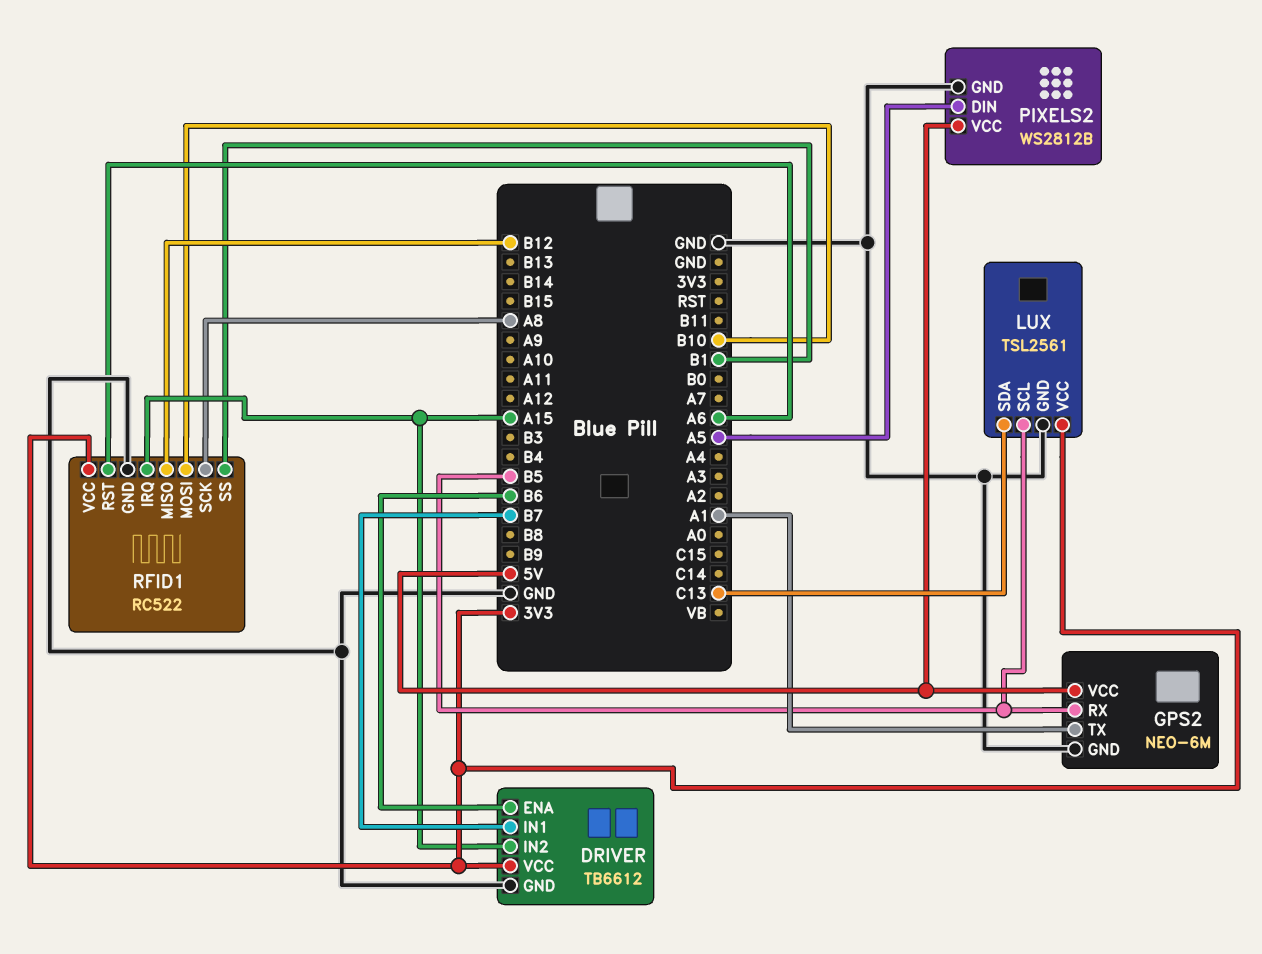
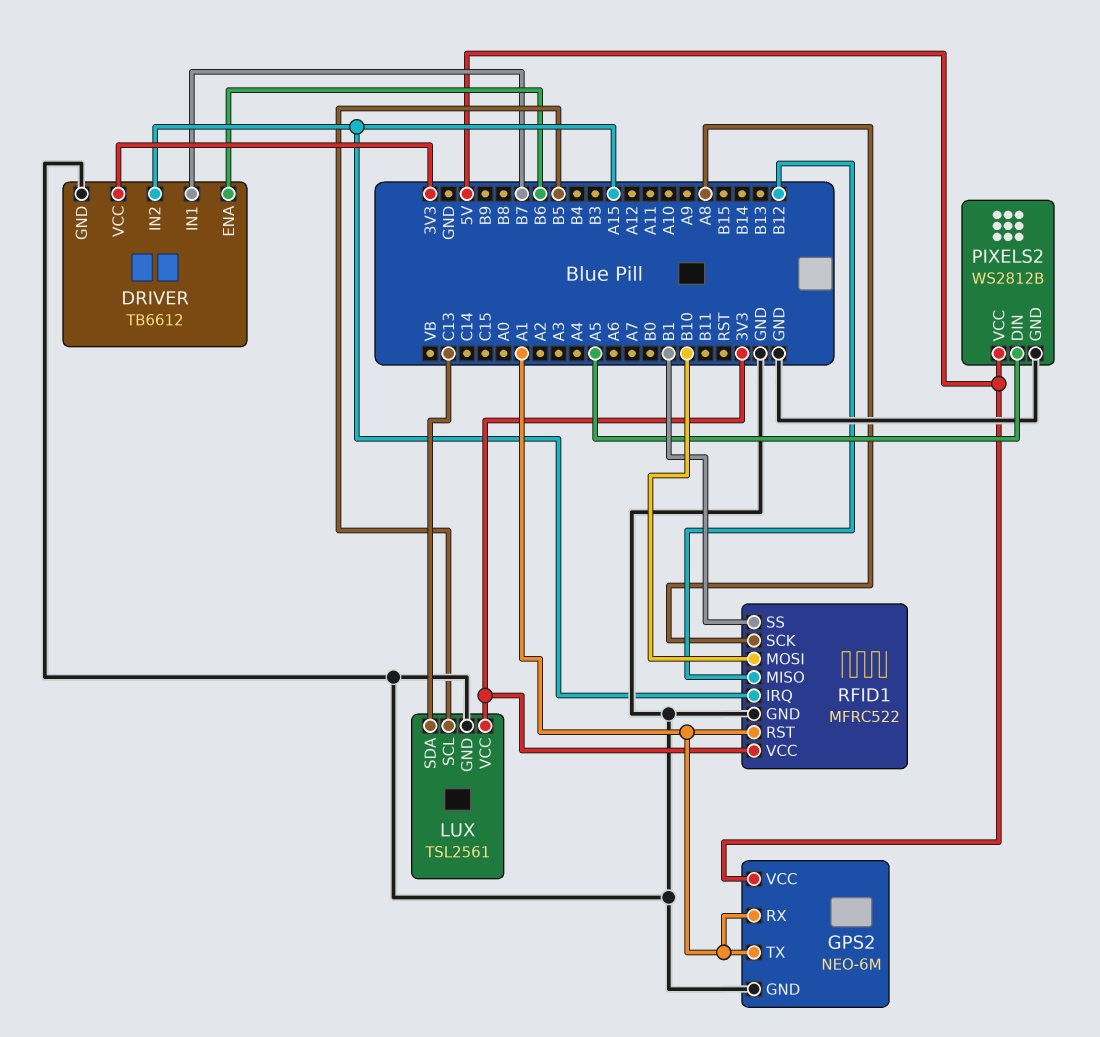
GPS2 pin RX: B5 -> A1
RFID1: RC522 -> MFRC522
RFID1 pin RST: A6 -> A1

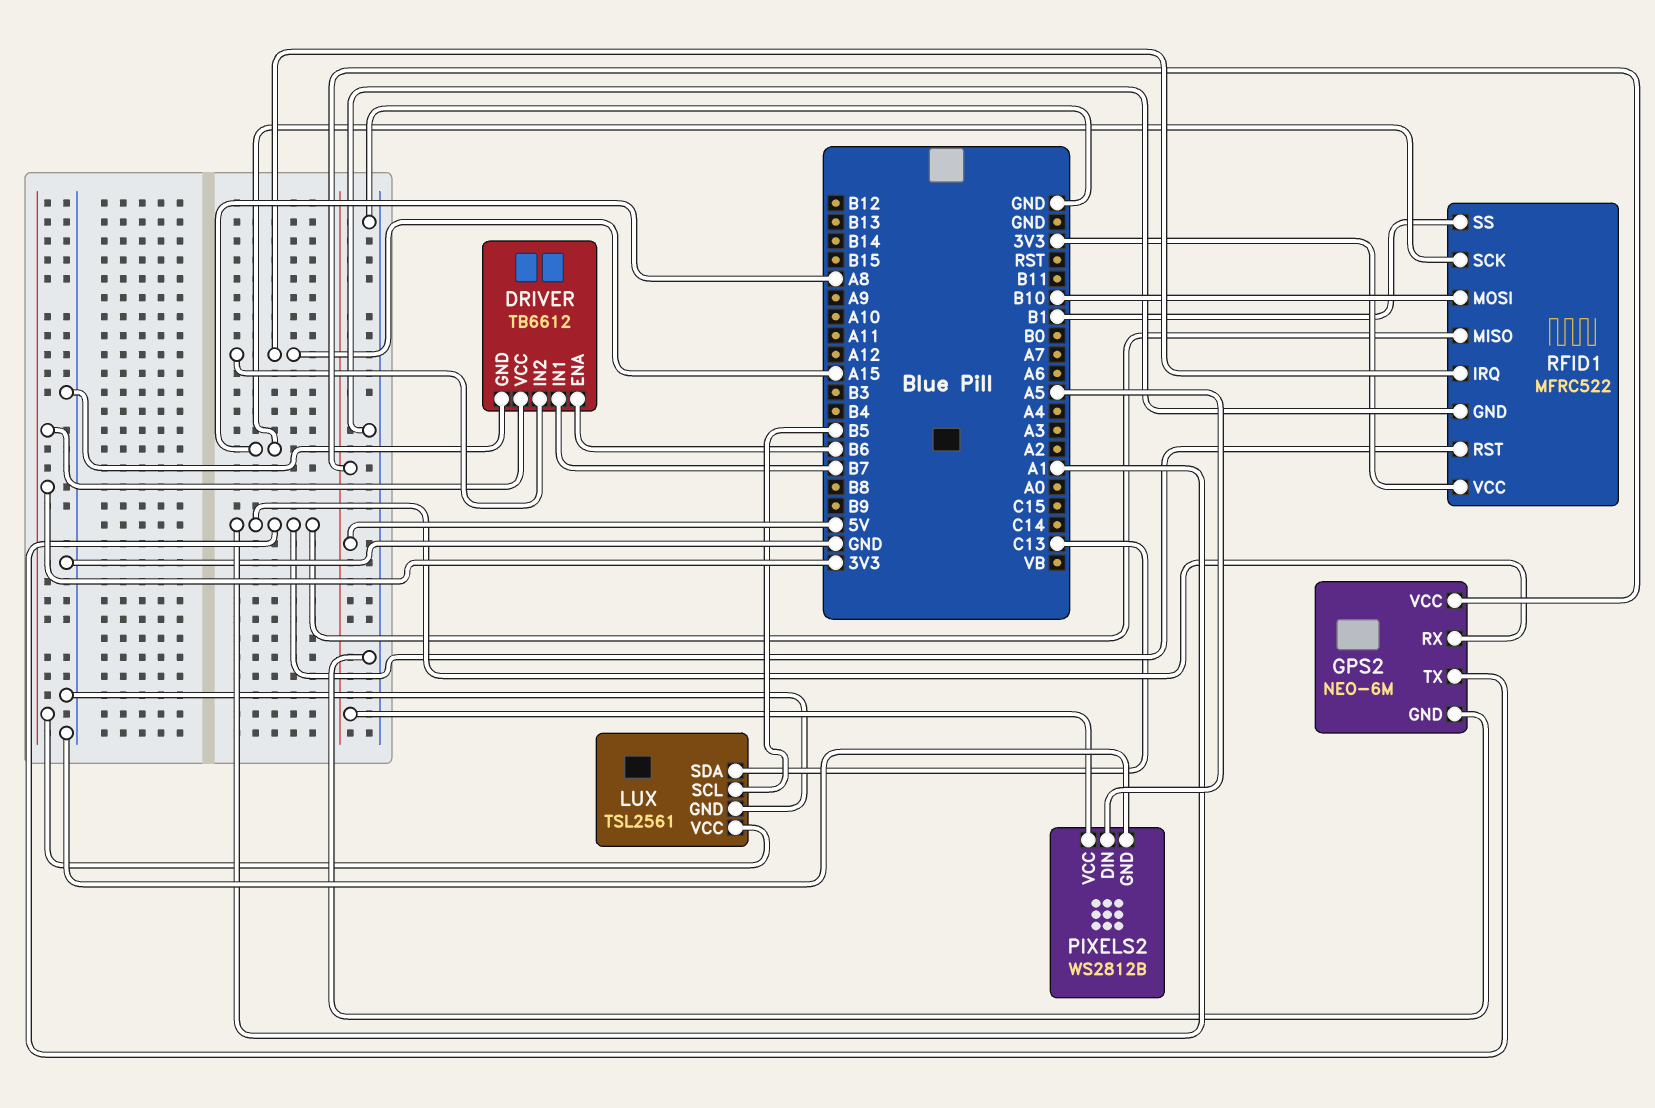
RFID1 pin MISO: B12 -> A1

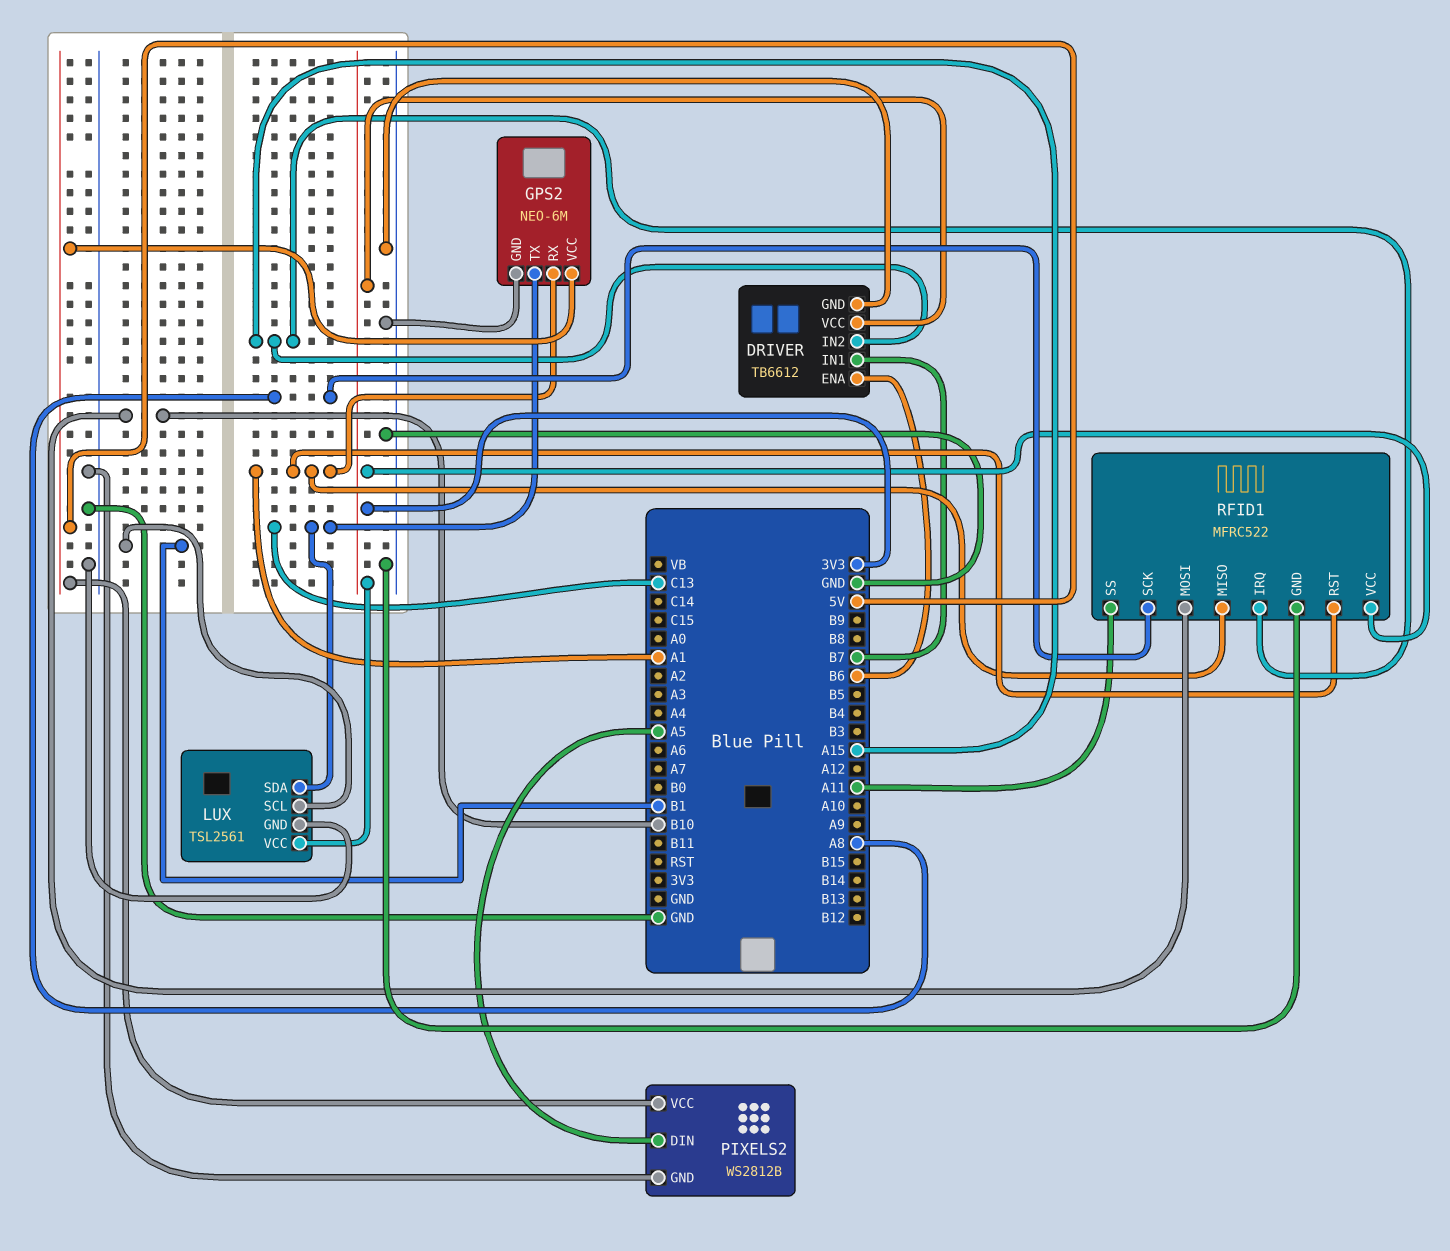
GPS2 pin TX: A1 -> C13
LUX pin SCL: B5 -> B1
RFID1 pin SS: B1 -> A11

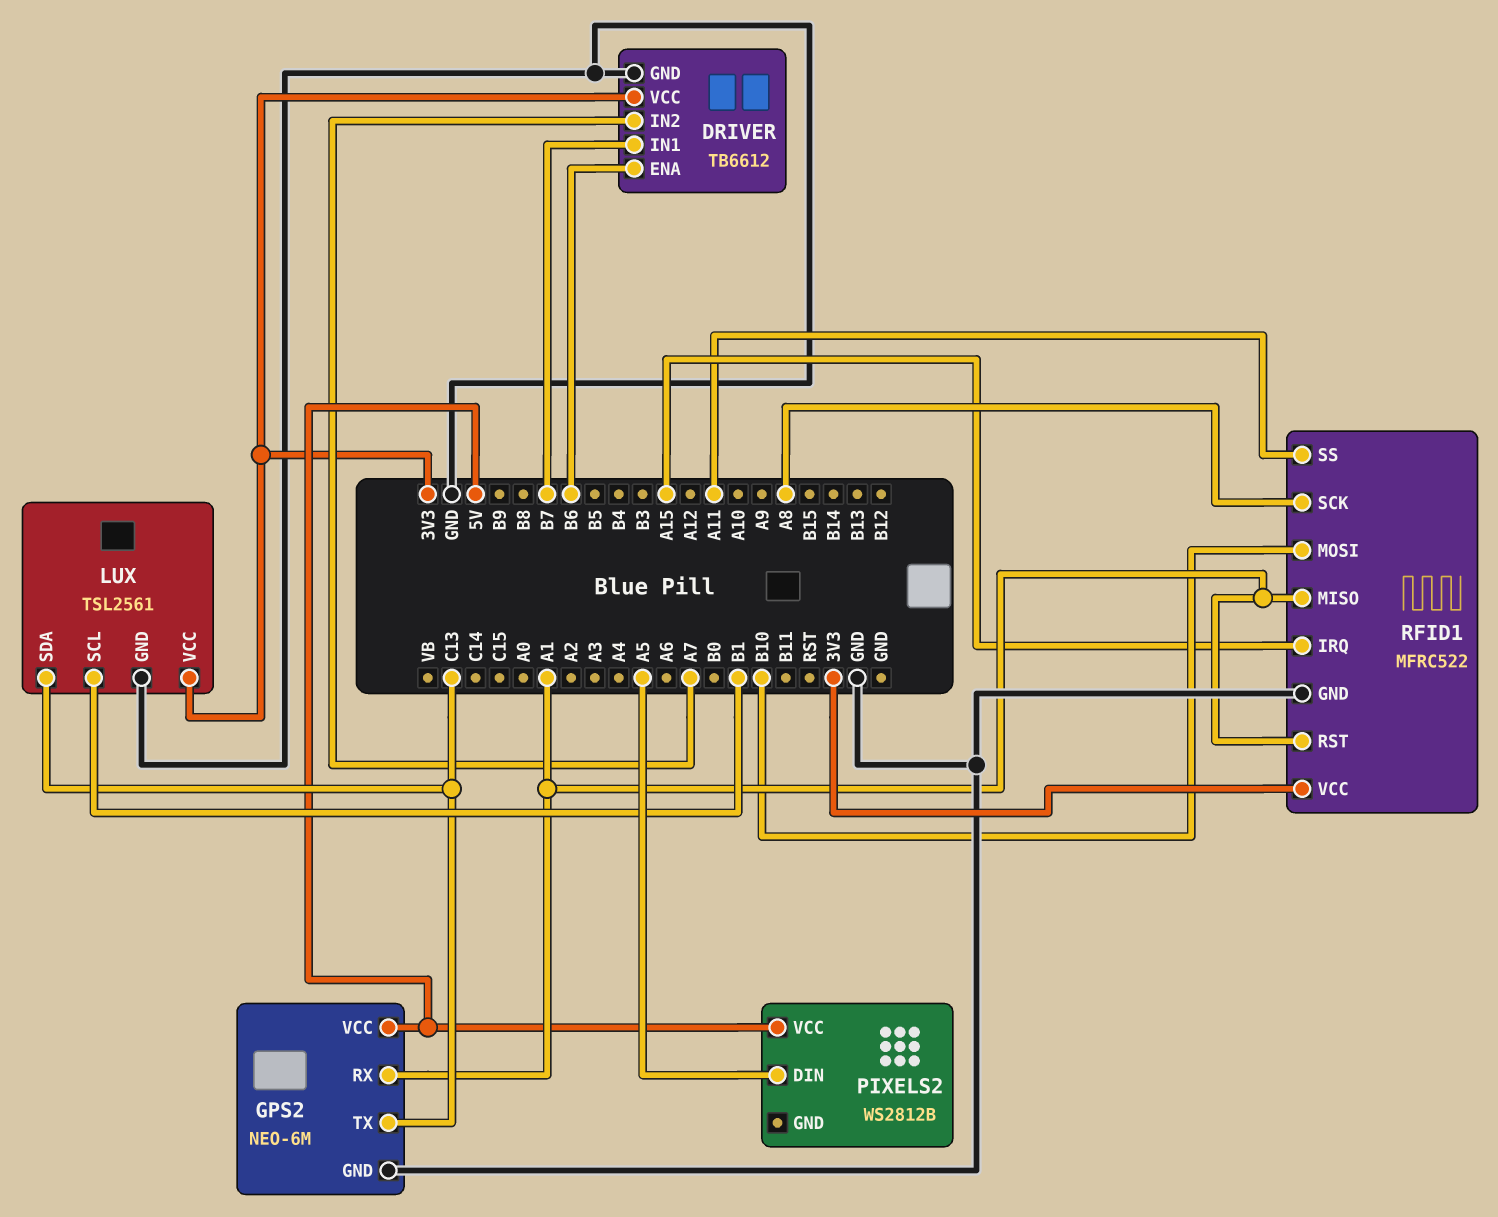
DRIVER pin IN2: A15 -> A7
PIXELS2 pin GND: GND -> none

